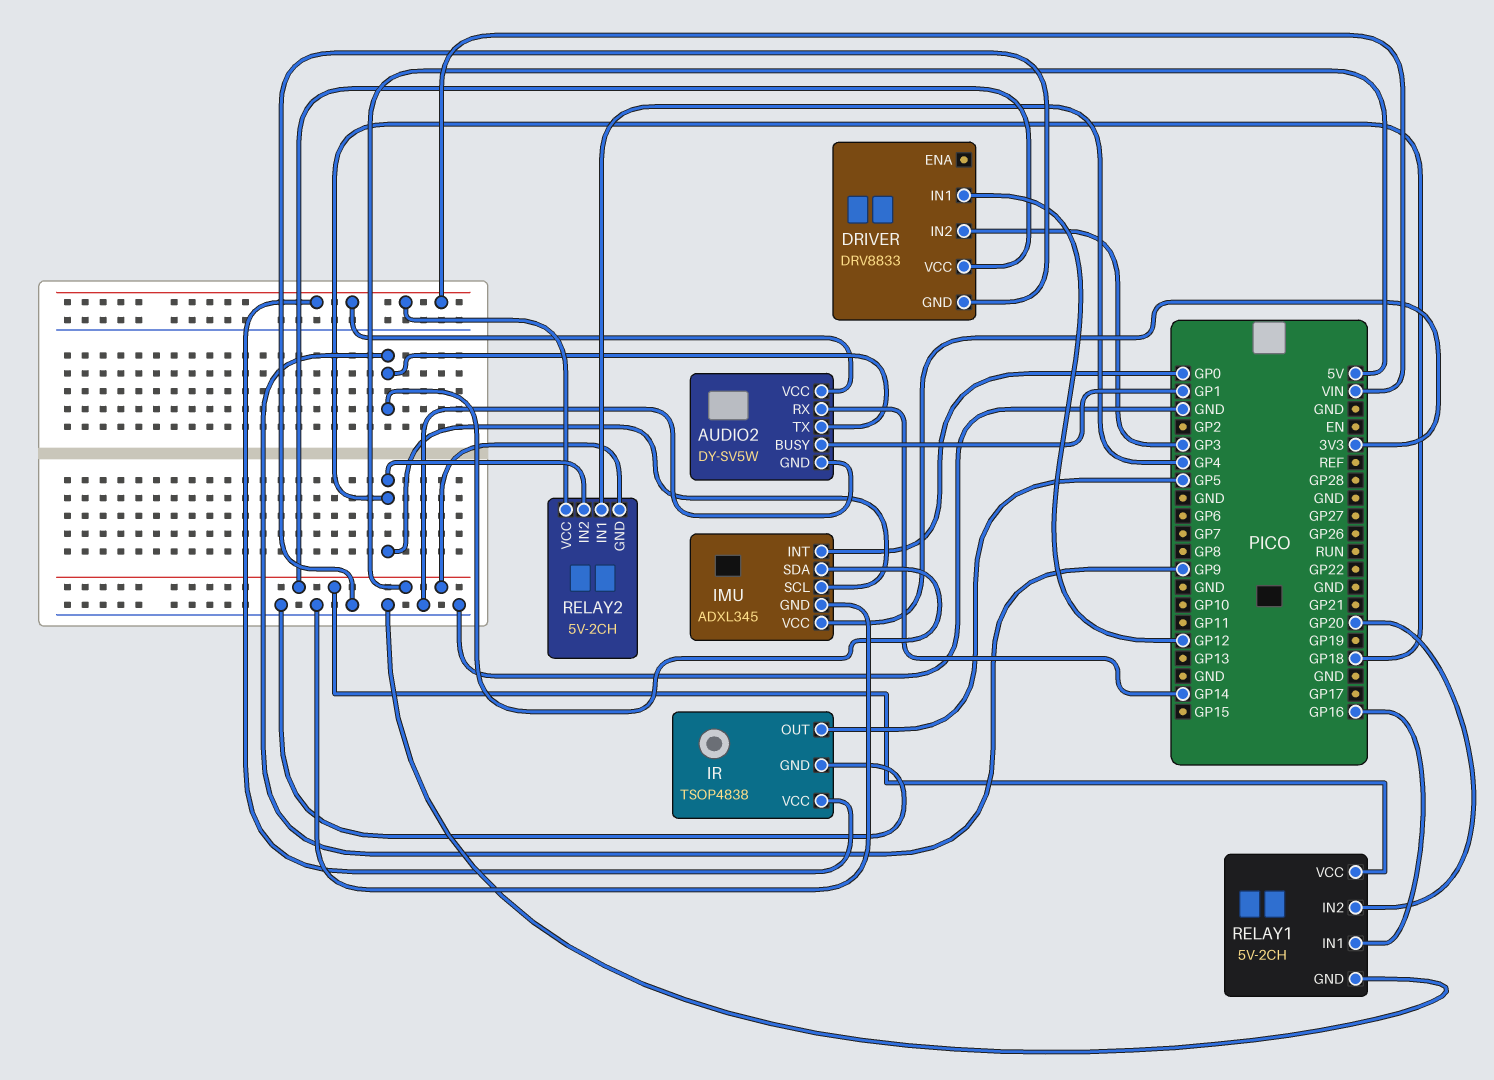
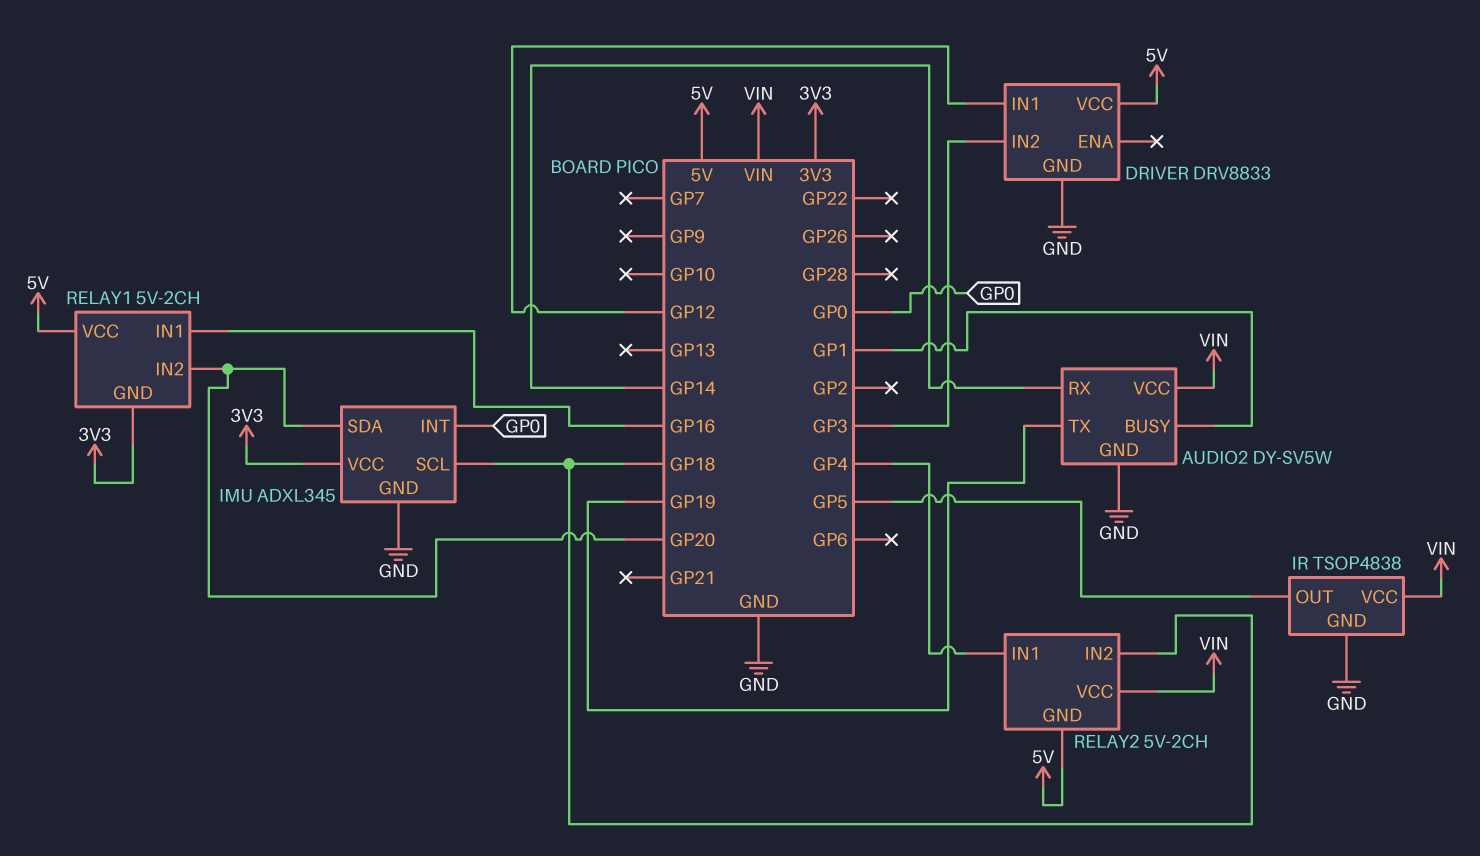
AUDIO2 pin TX: GP9 -> GP19
IMU pin SDA: GP9 -> GP20
RELAY1 pin GND: GND -> 3V3

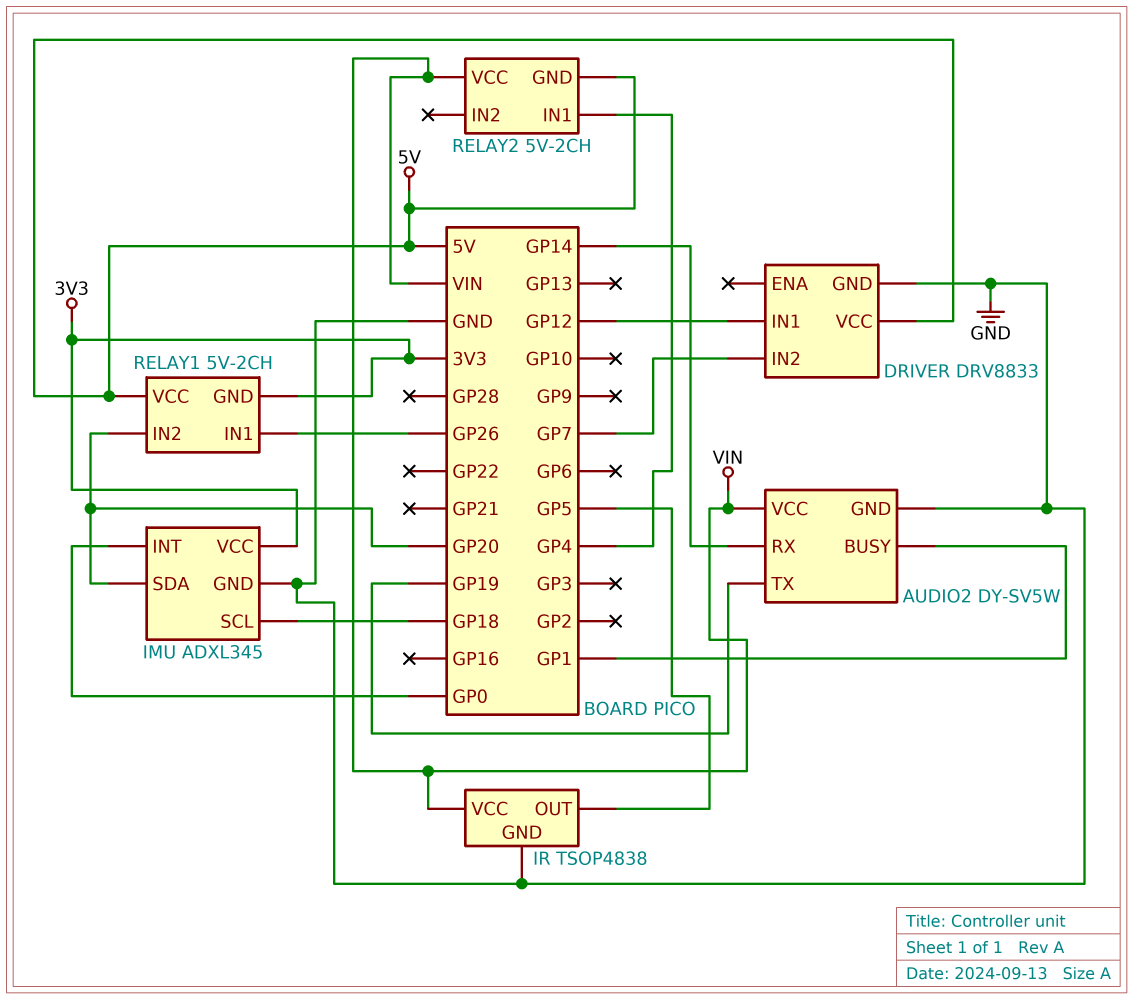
DRIVER pin IN2: GP3 -> GP7
RELAY1 pin IN1: GP16 -> GP26
RELAY2 pin IN2: GP18 -> none

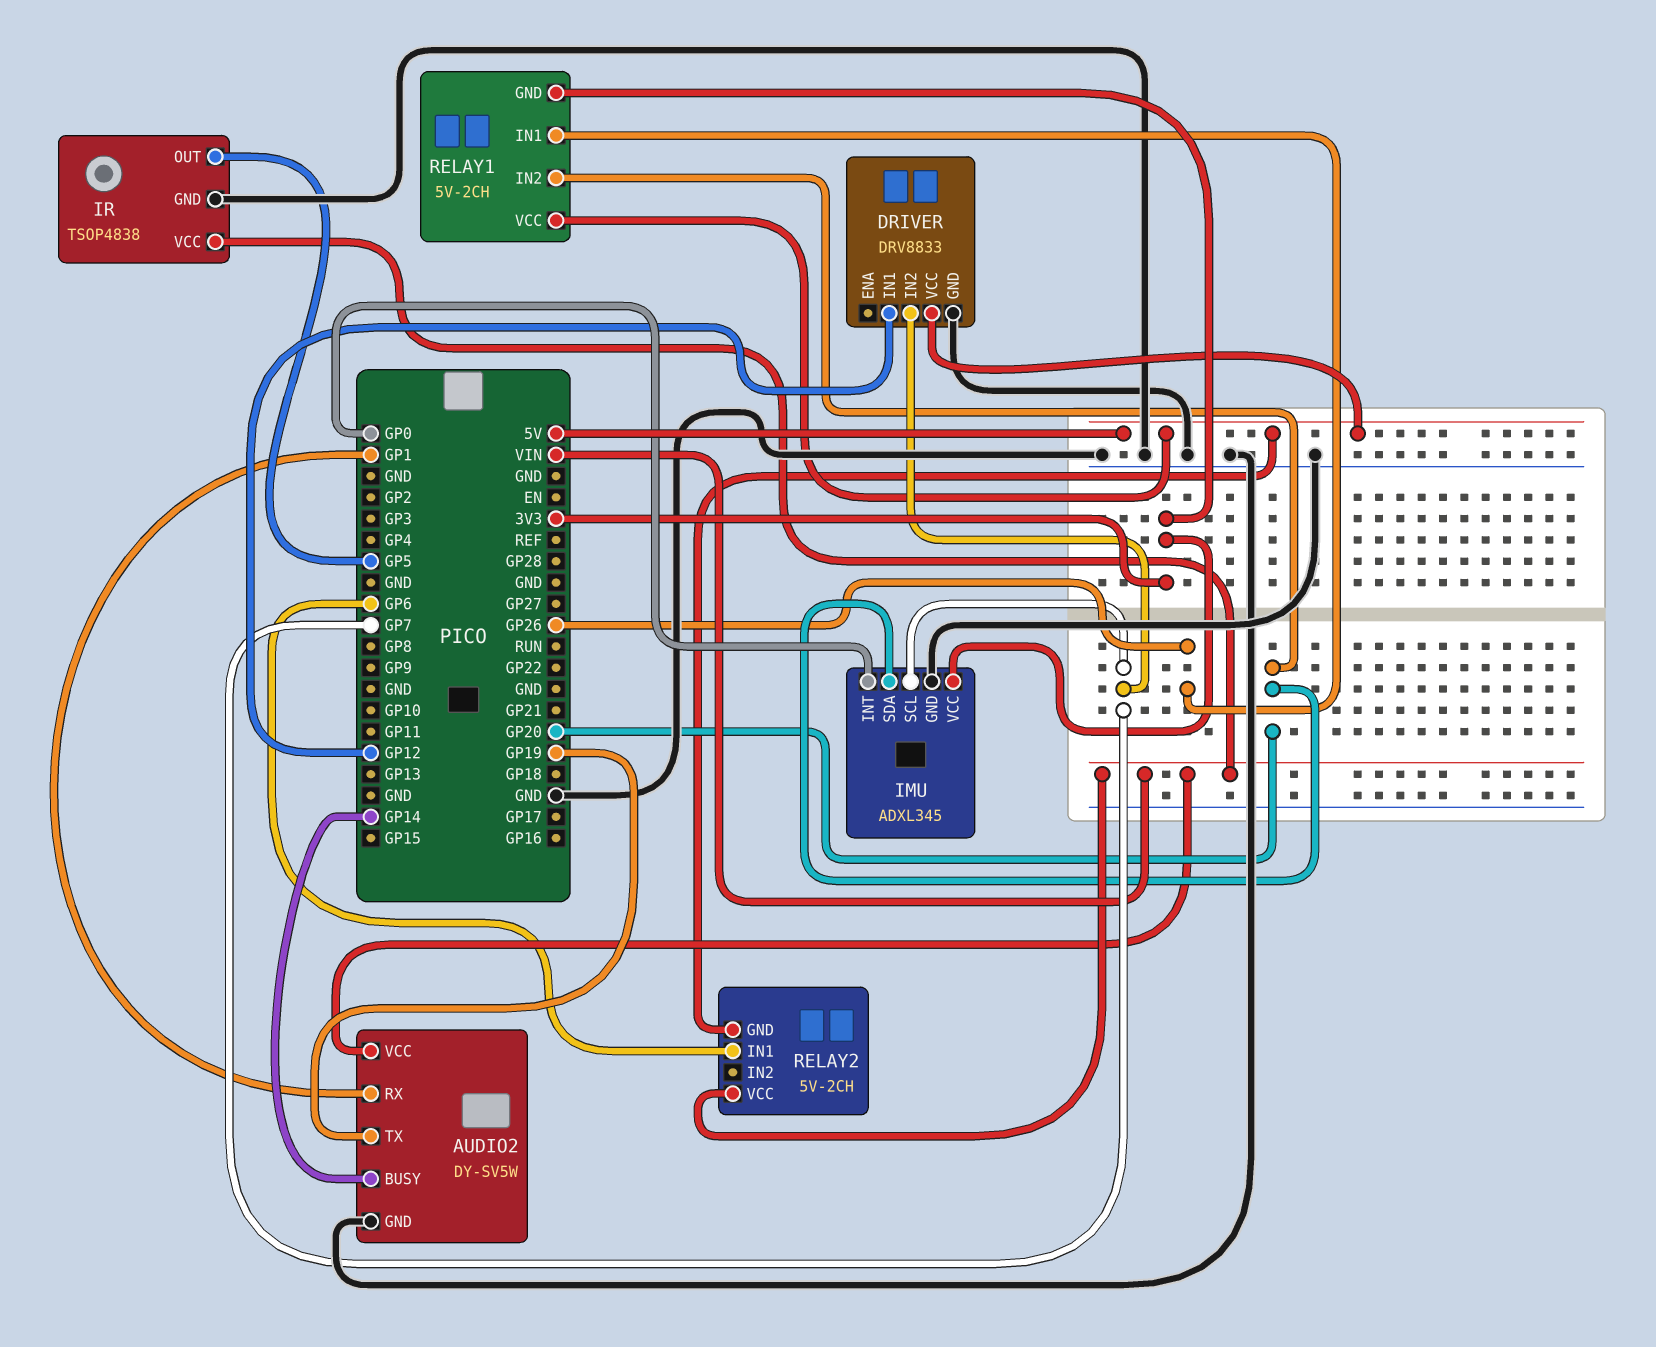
AUDIO2 pin BUSY: GP1 -> GP14
AUDIO2 pin RX: GP14 -> GP1
IMU pin SCL: GP18 -> GP7
RELAY2 pin IN1: GP4 -> GP6

